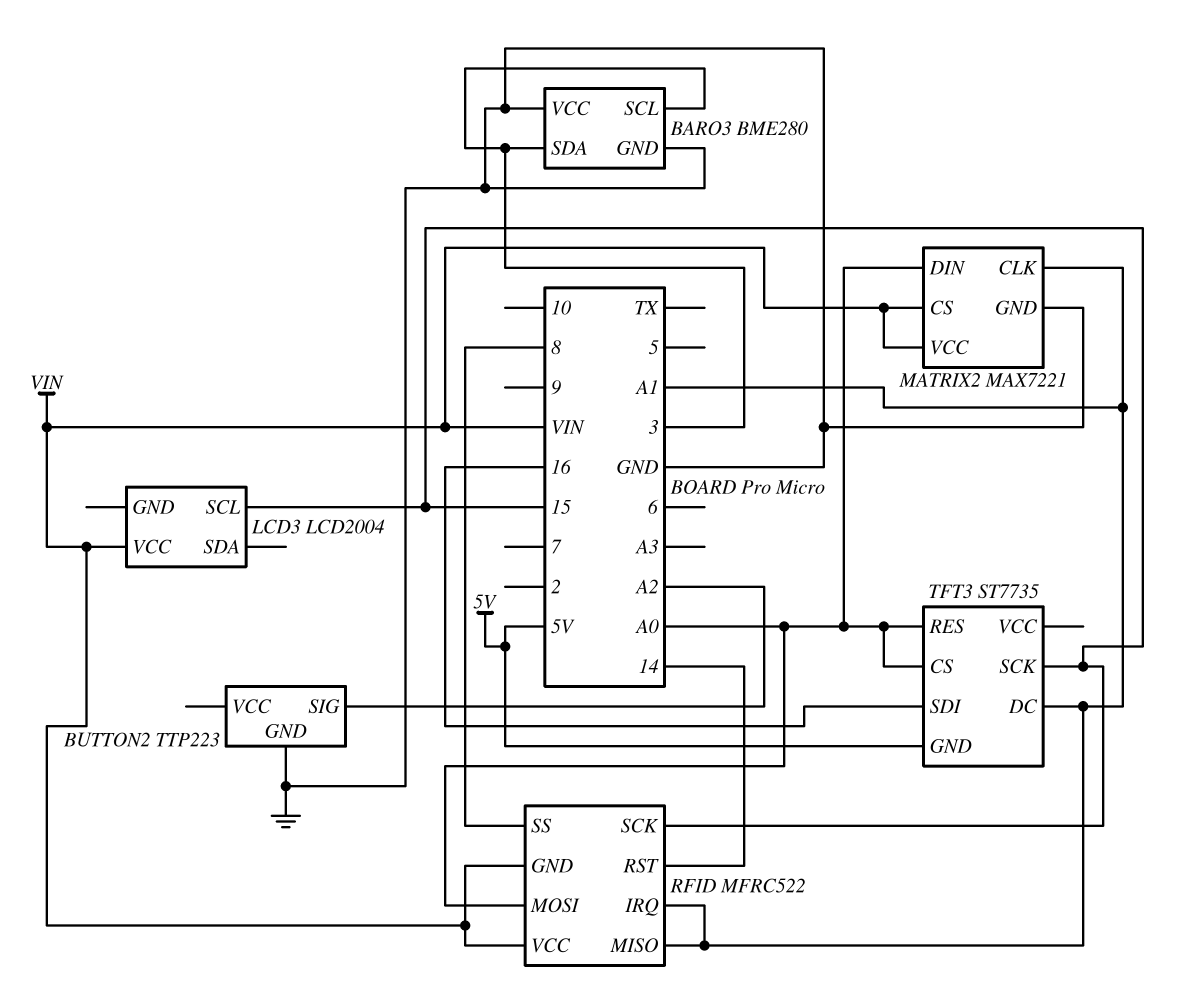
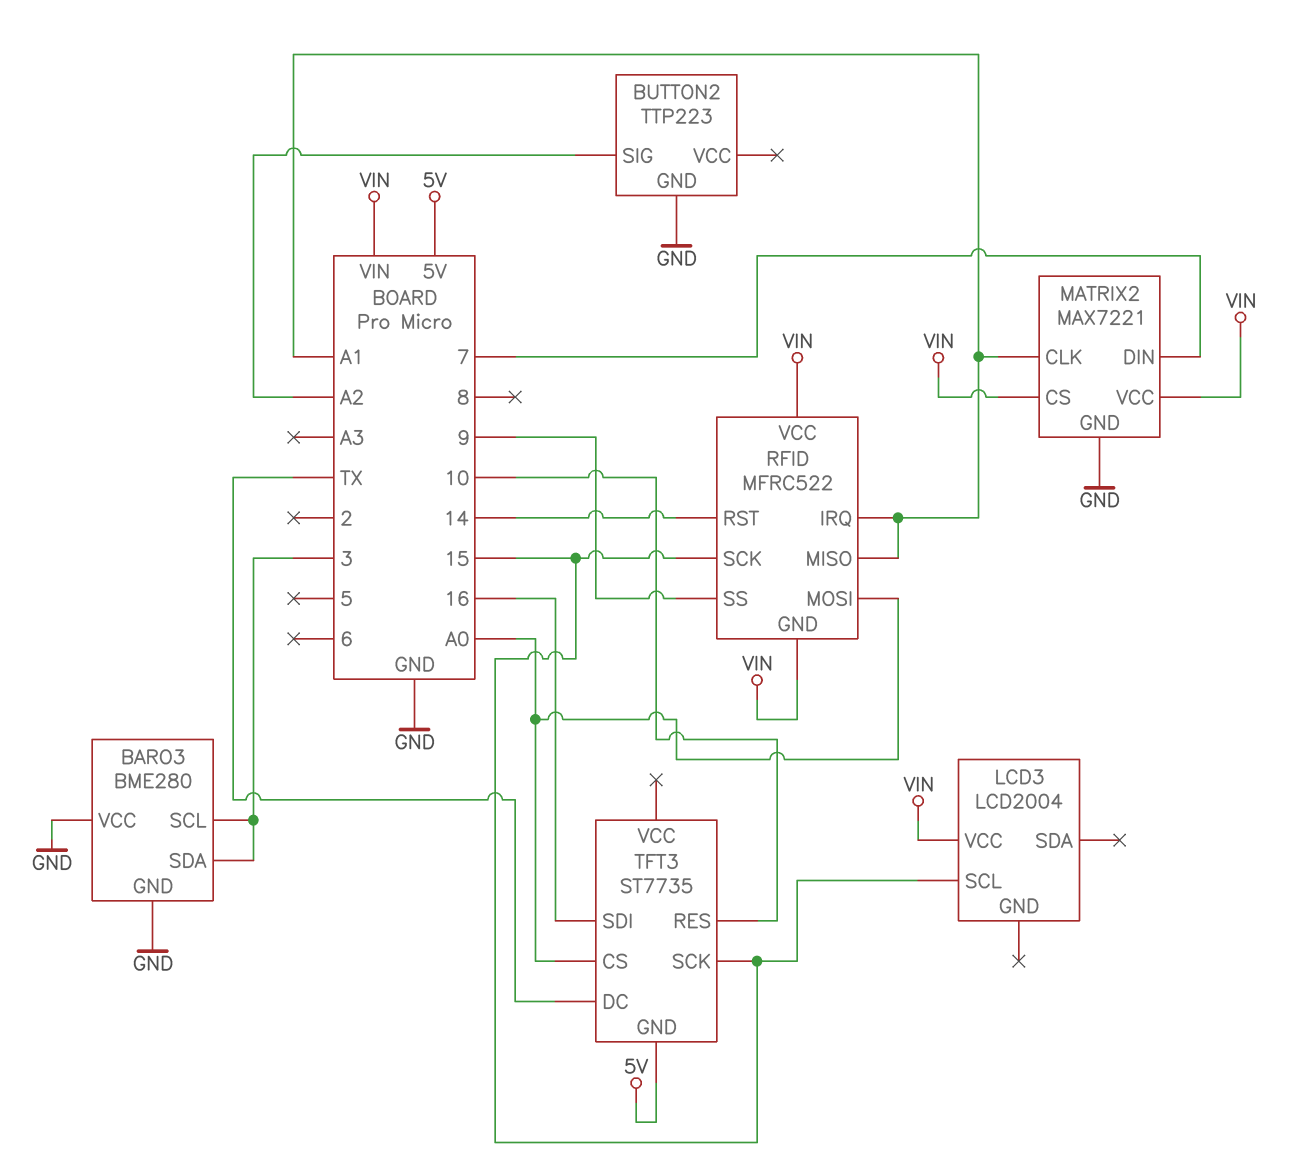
MATRIX2 pin DIN: A0 -> 7
RFID pin SS: 8 -> 9
TFT3 pin DC: A1 -> TX
TFT3 pin RES: A0 -> 10

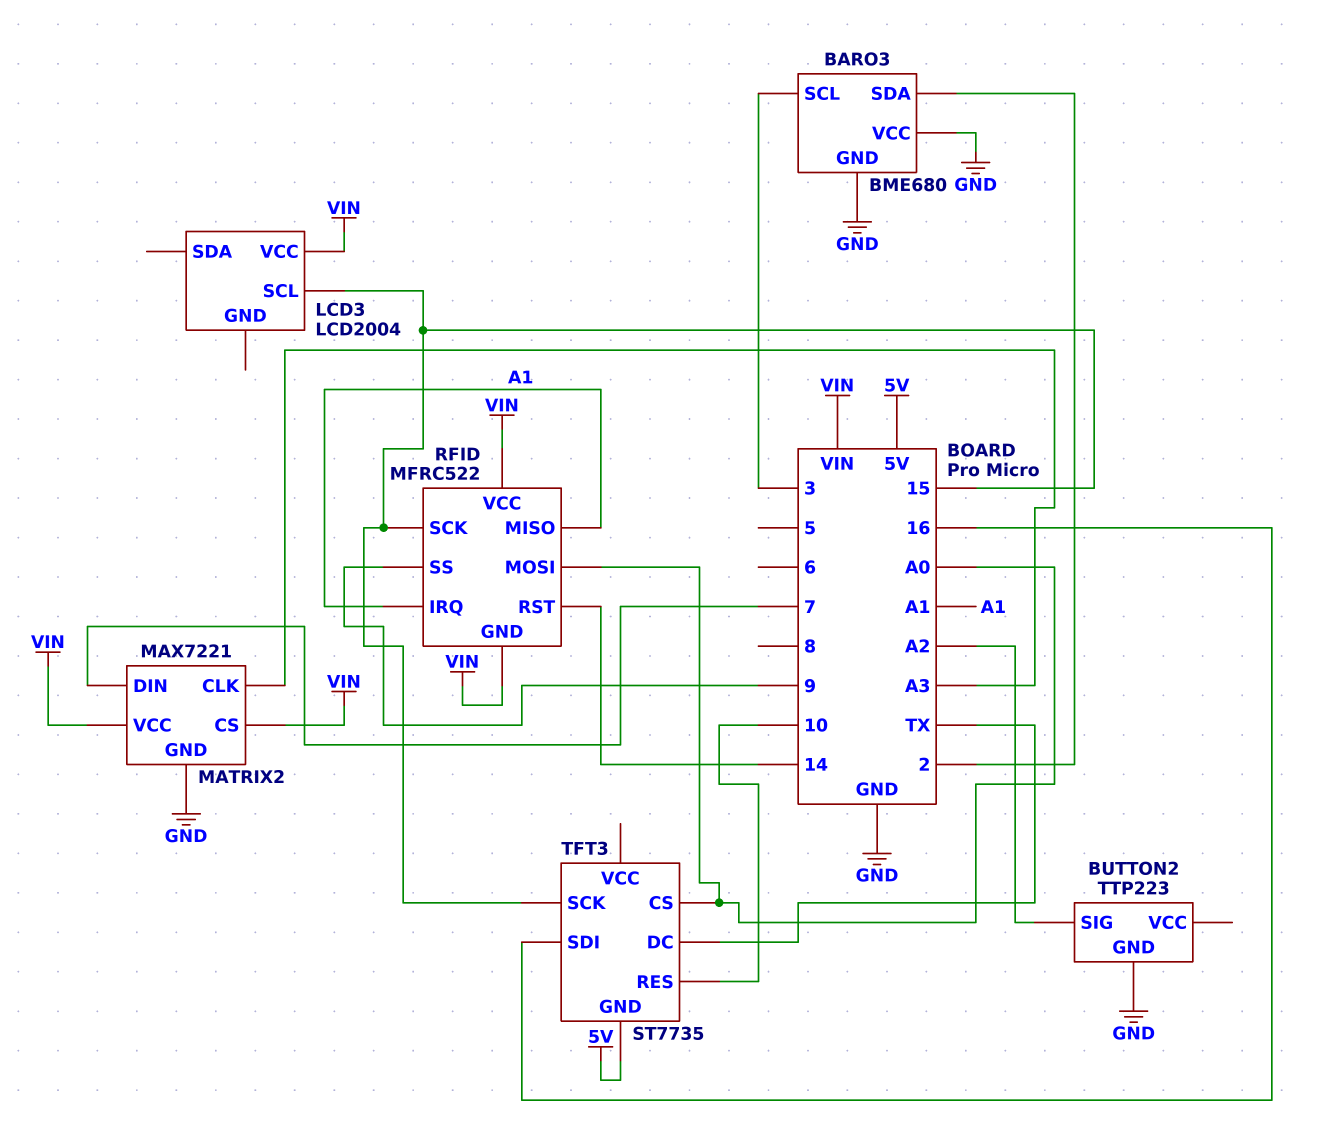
BARO3: BME280 -> BME680
BARO3 pin SDA: 3 -> 2
MATRIX2 pin CLK: A1 -> A3

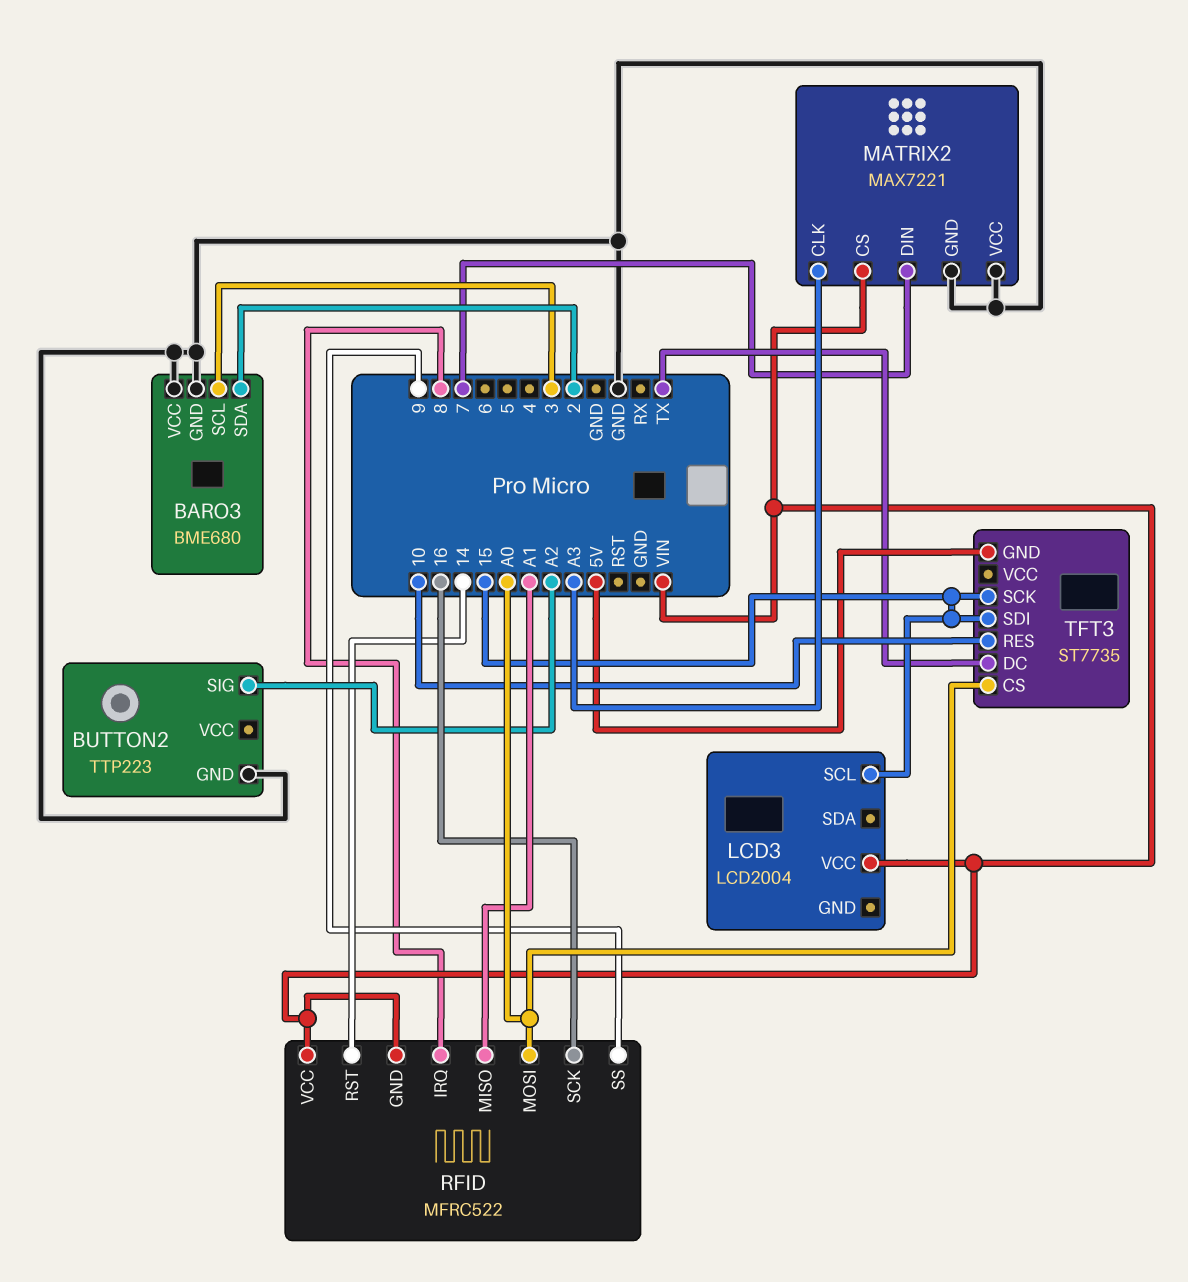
MATRIX2 pin VCC: VIN -> GND
RFID pin IRQ: A1 -> 8
RFID pin SCK: 15 -> 16
TFT3 pin SDI: 16 -> 15

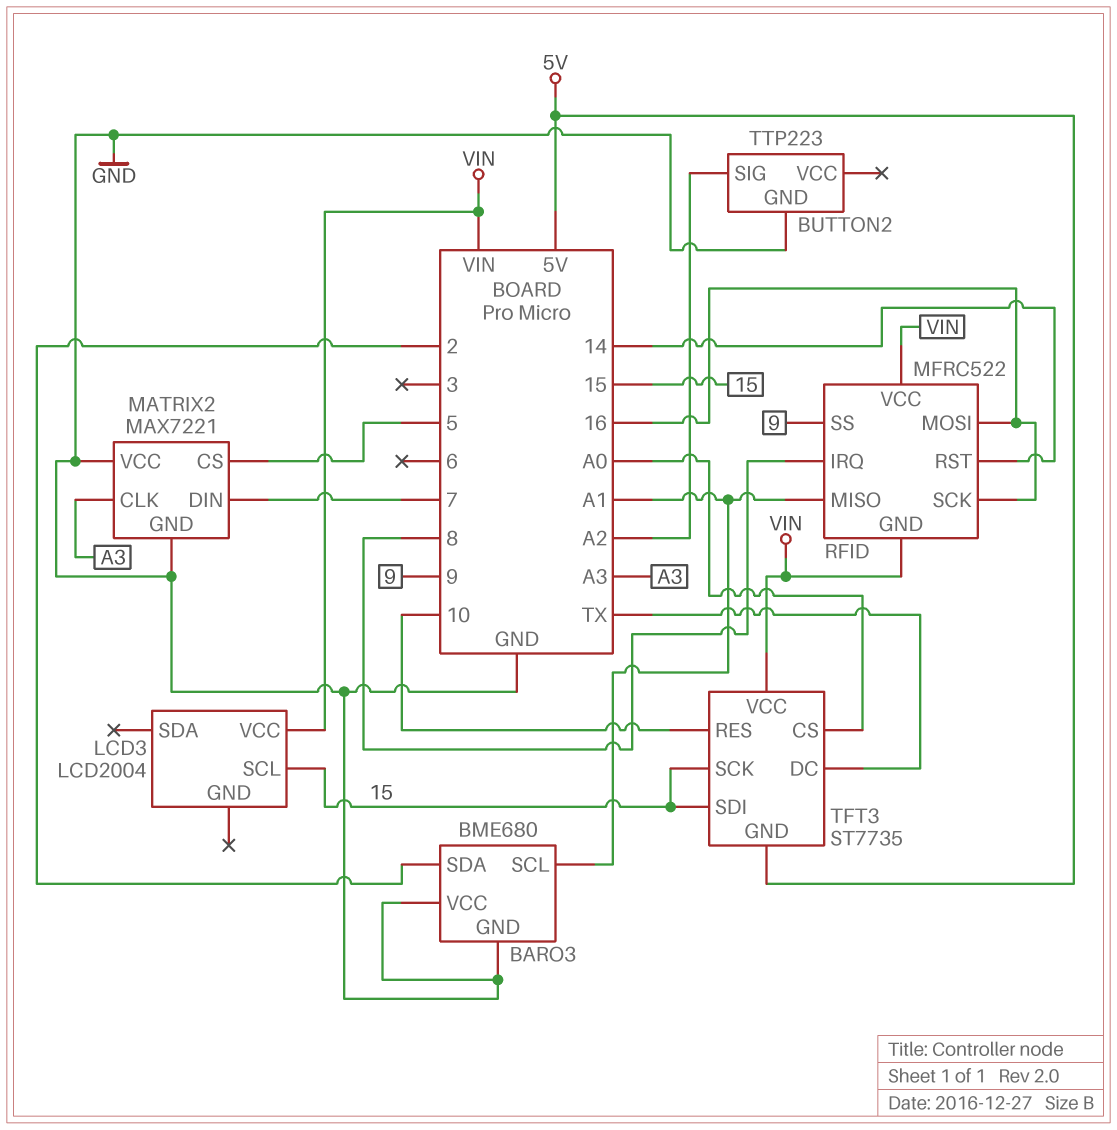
BARO3 pin SCL: 3 -> A1
MATRIX2 pin CS: VIN -> 5
RFID pin MOSI: A0 -> 16
TFT3 pin VCC: none -> VIN

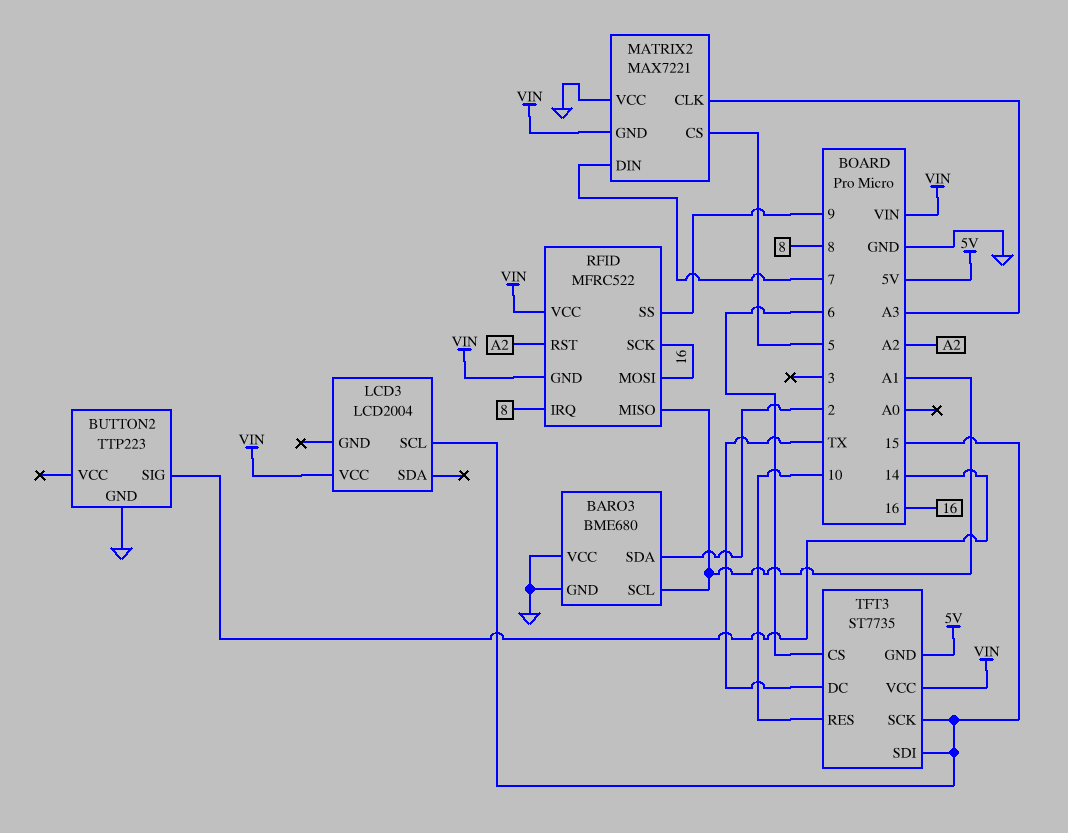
BUTTON2 pin SIG: A2 -> 14
MATRIX2 pin GND: GND -> VIN
RFID pin RST: 14 -> A2
TFT3 pin CS: A0 -> 6

